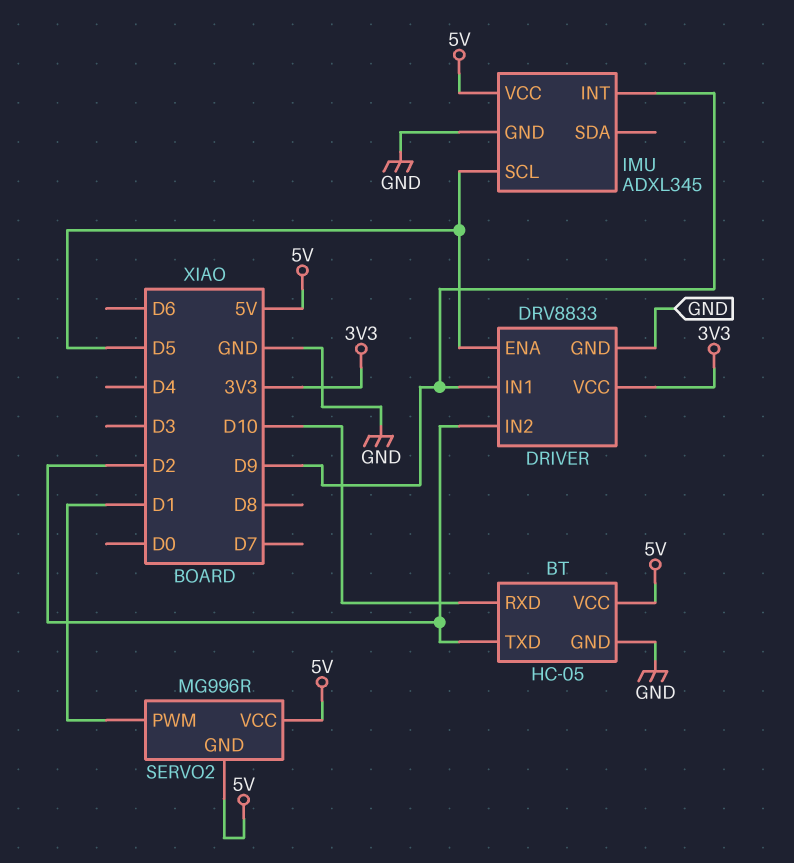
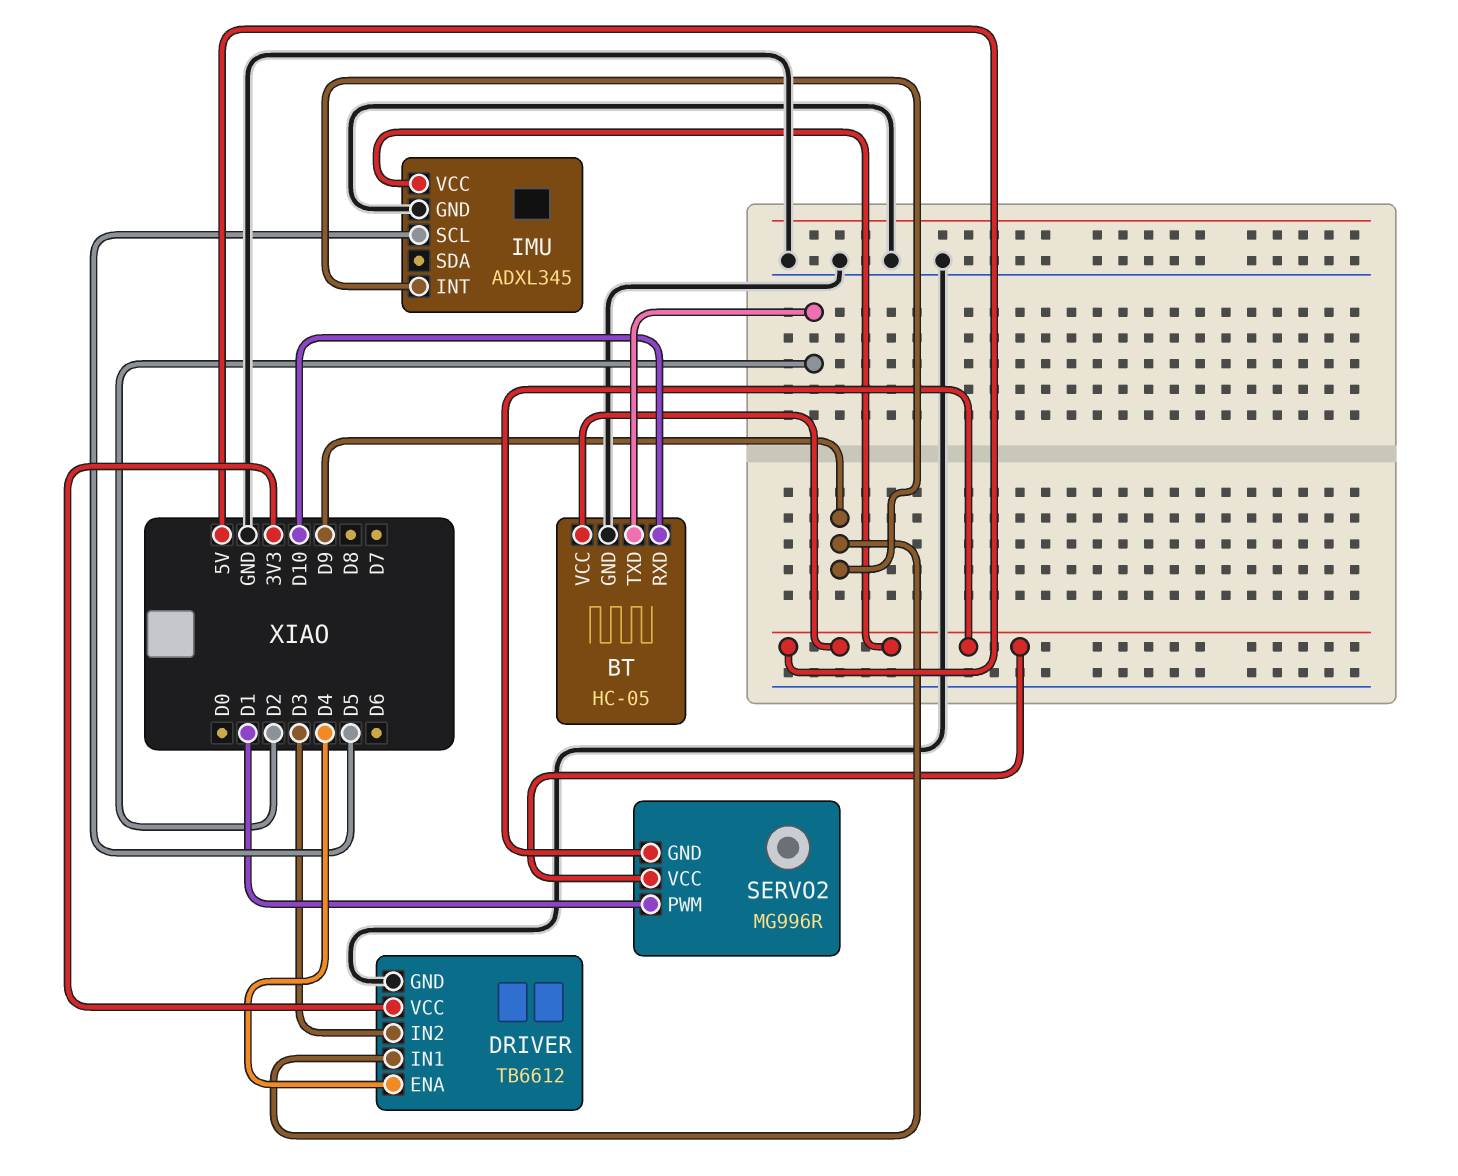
DRIVER: DRV8833 -> TB6612
DRIVER pin ENA: D5 -> D4
DRIVER pin IN2: D2 -> D3

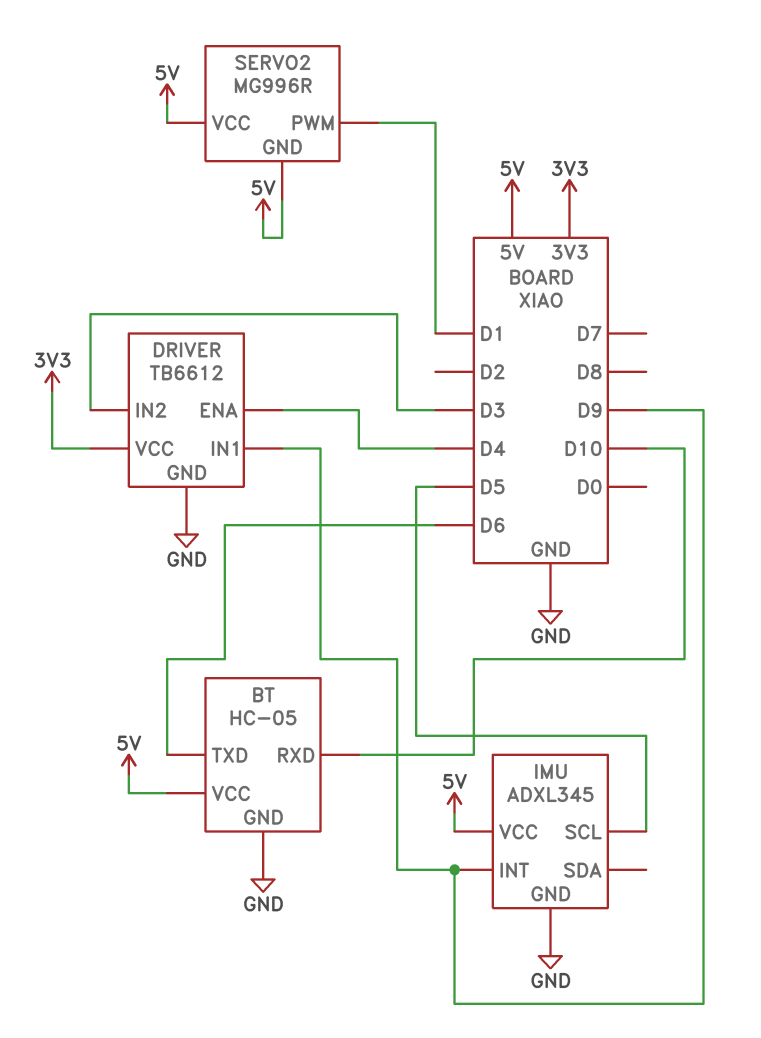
BT pin TXD: D2 -> D6

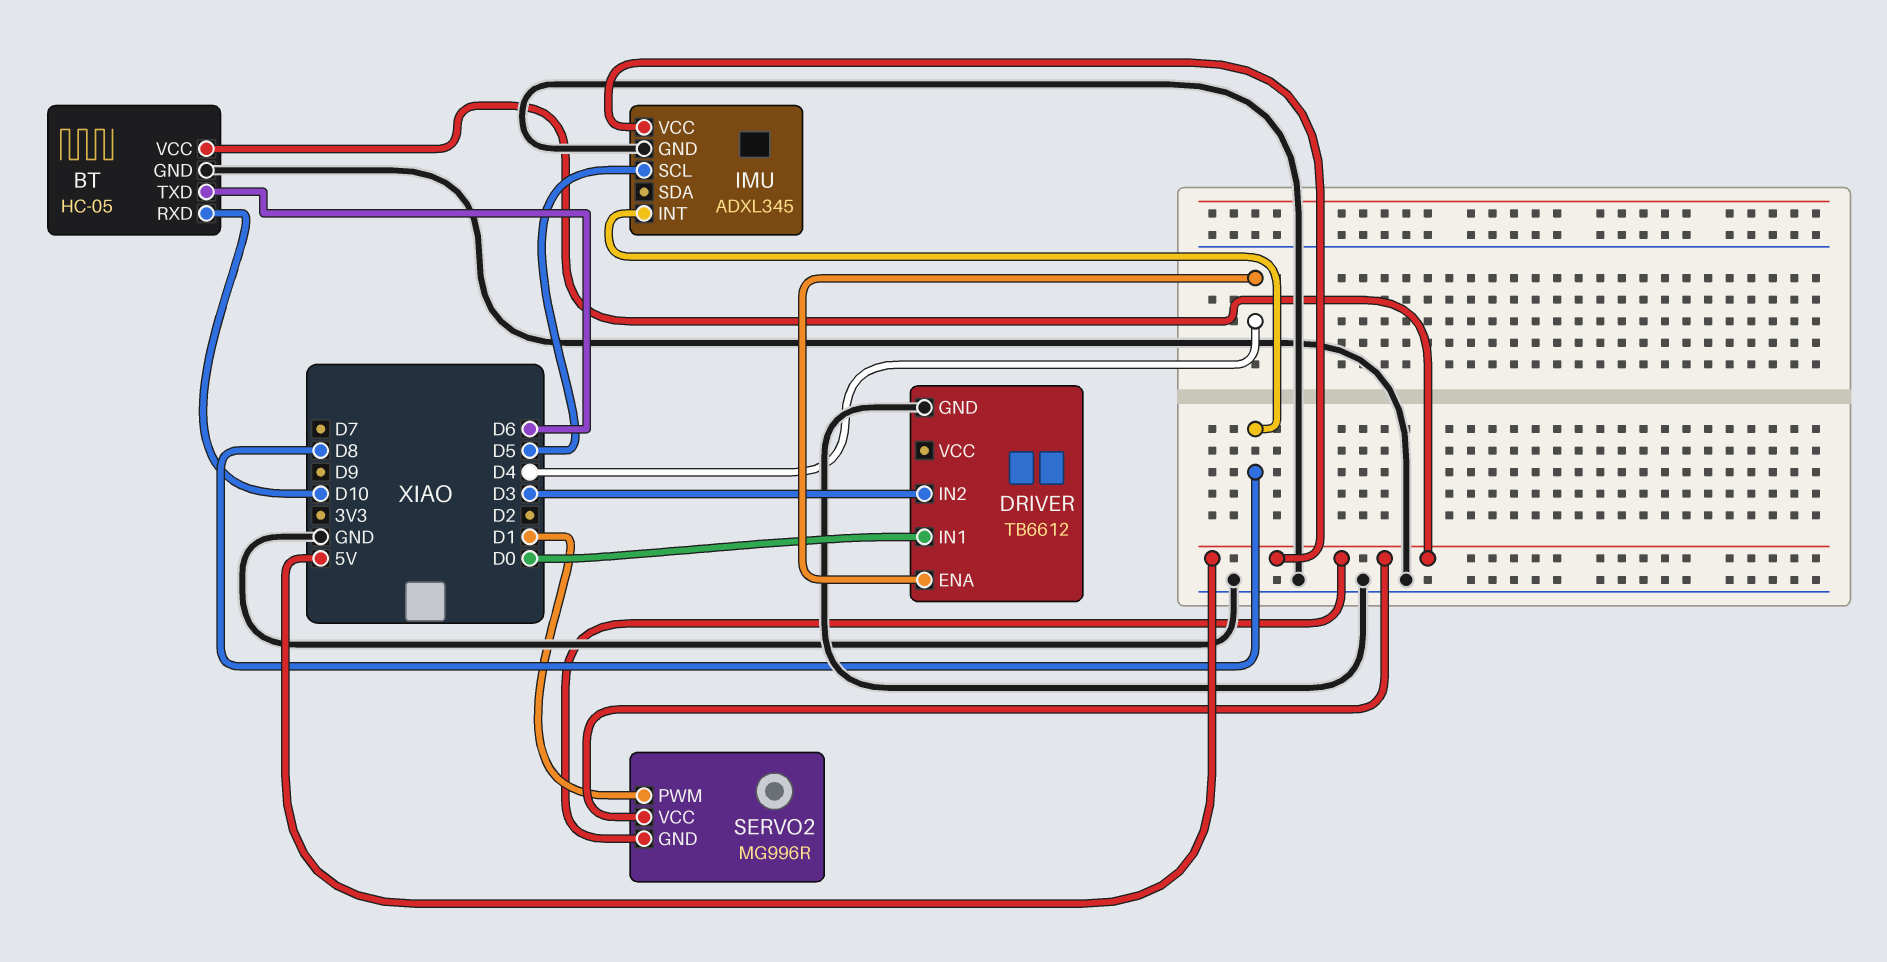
DRIVER pin IN1: D9 -> D0
DRIVER pin VCC: 3V3 -> none
IMU pin INT: D9 -> D8

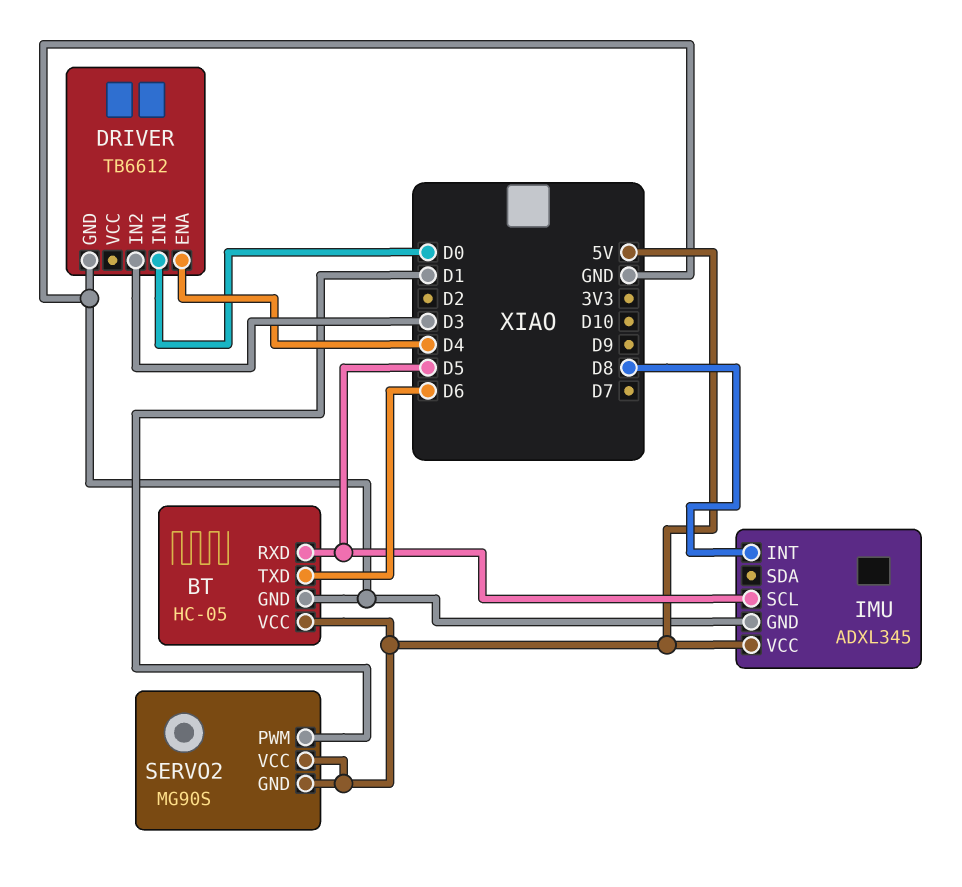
BT pin RXD: D10 -> D5
SERVO2: MG996R -> MG90S

